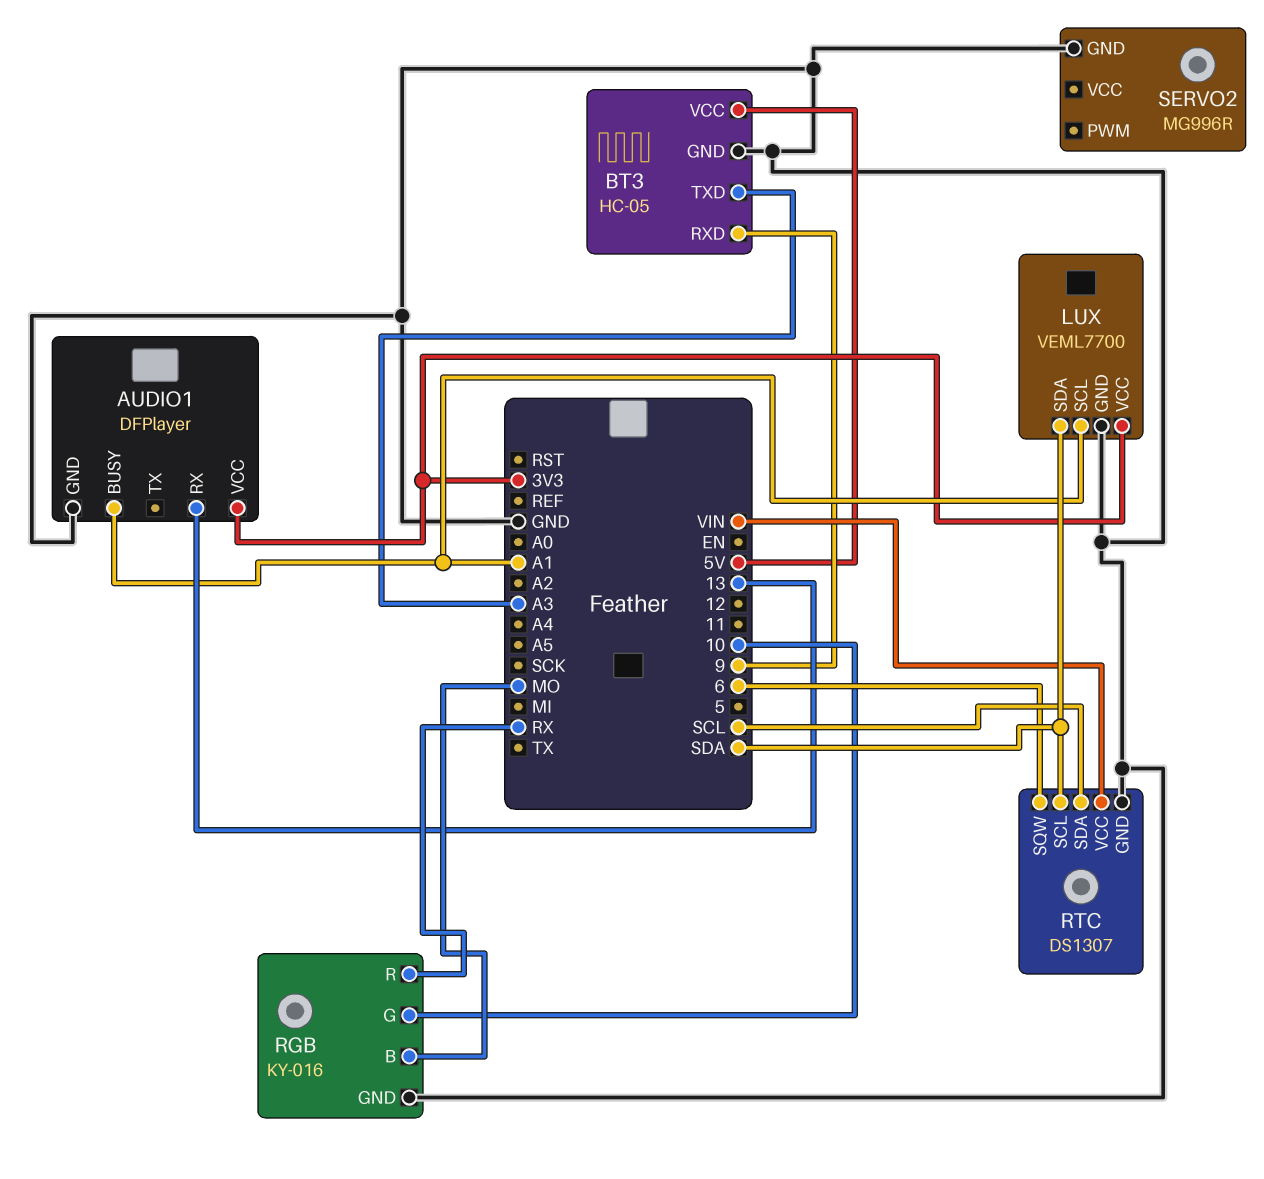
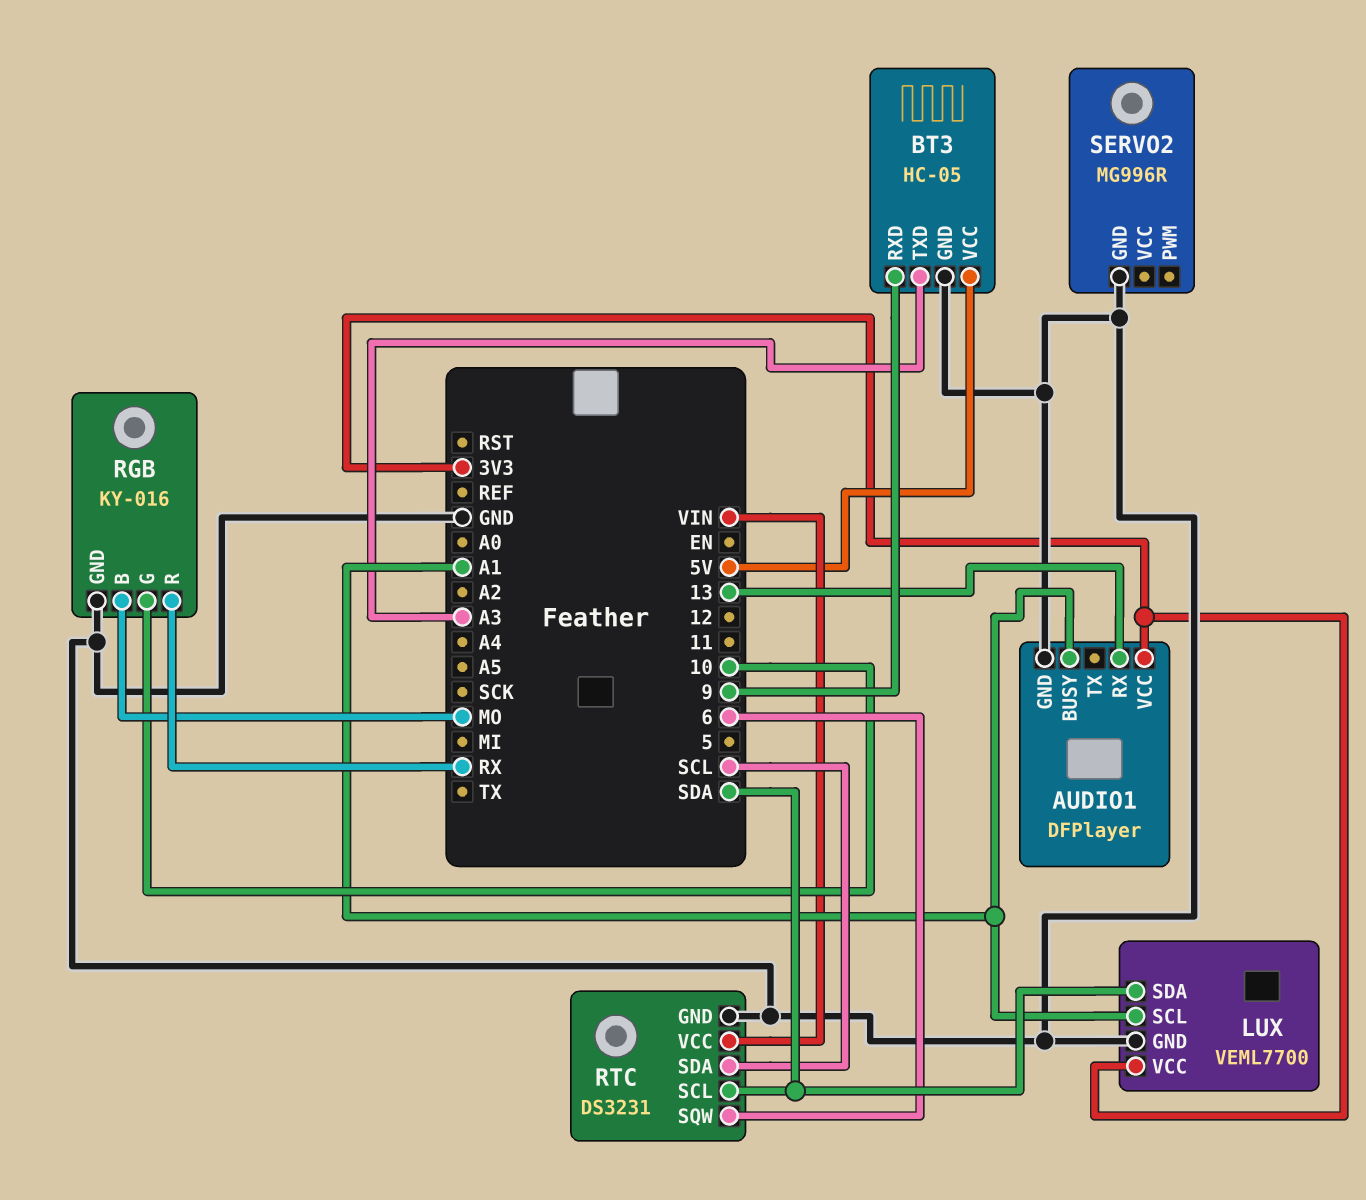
RTC: DS1307 -> DS3231

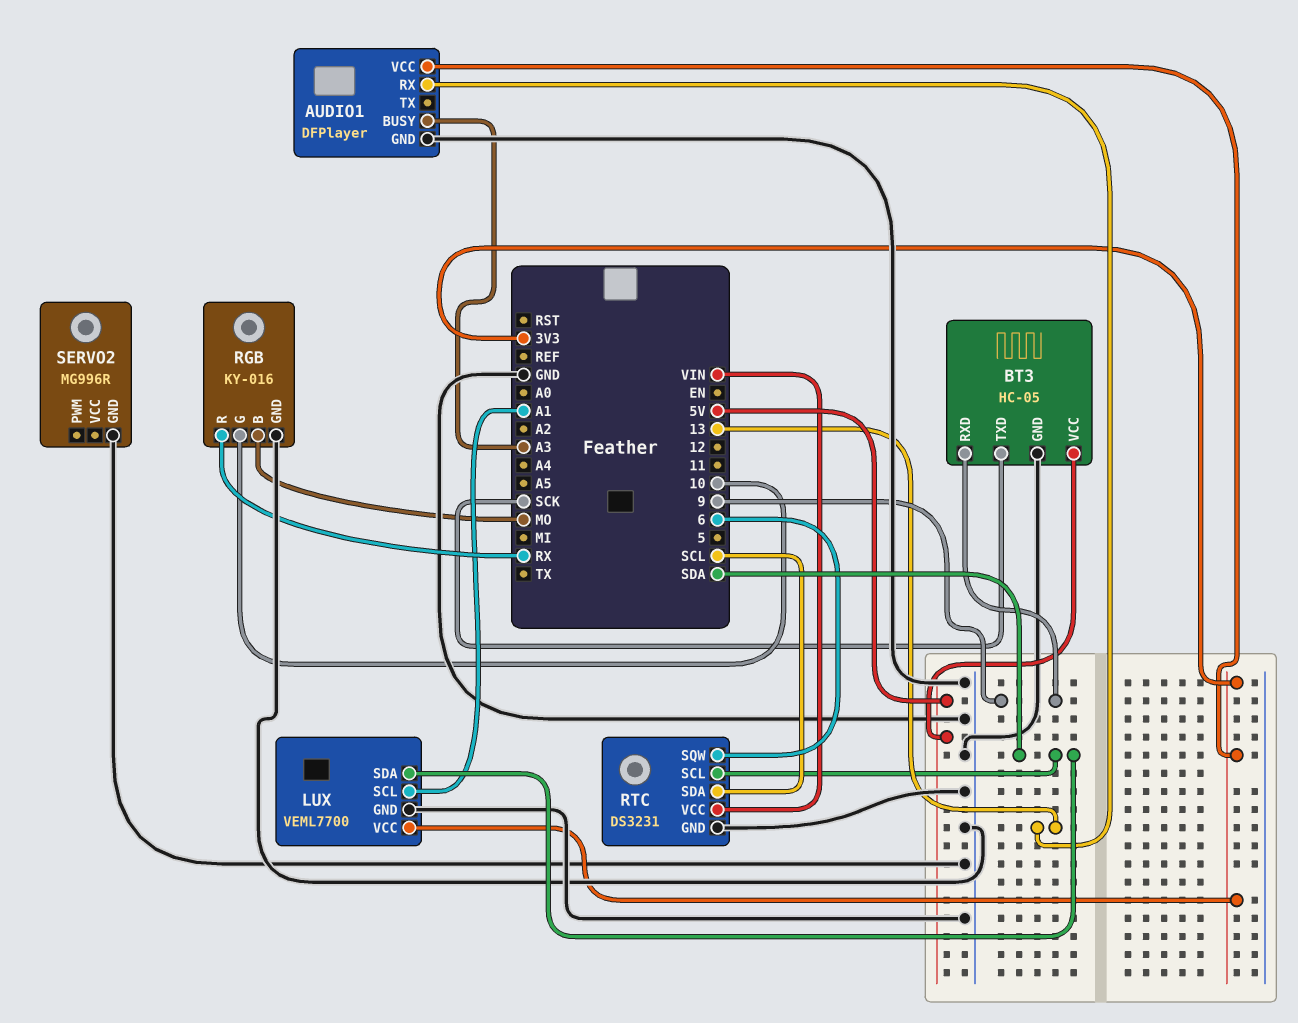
AUDIO1 pin BUSY: A1 -> A3
BT3 pin TXD: A3 -> SCK

